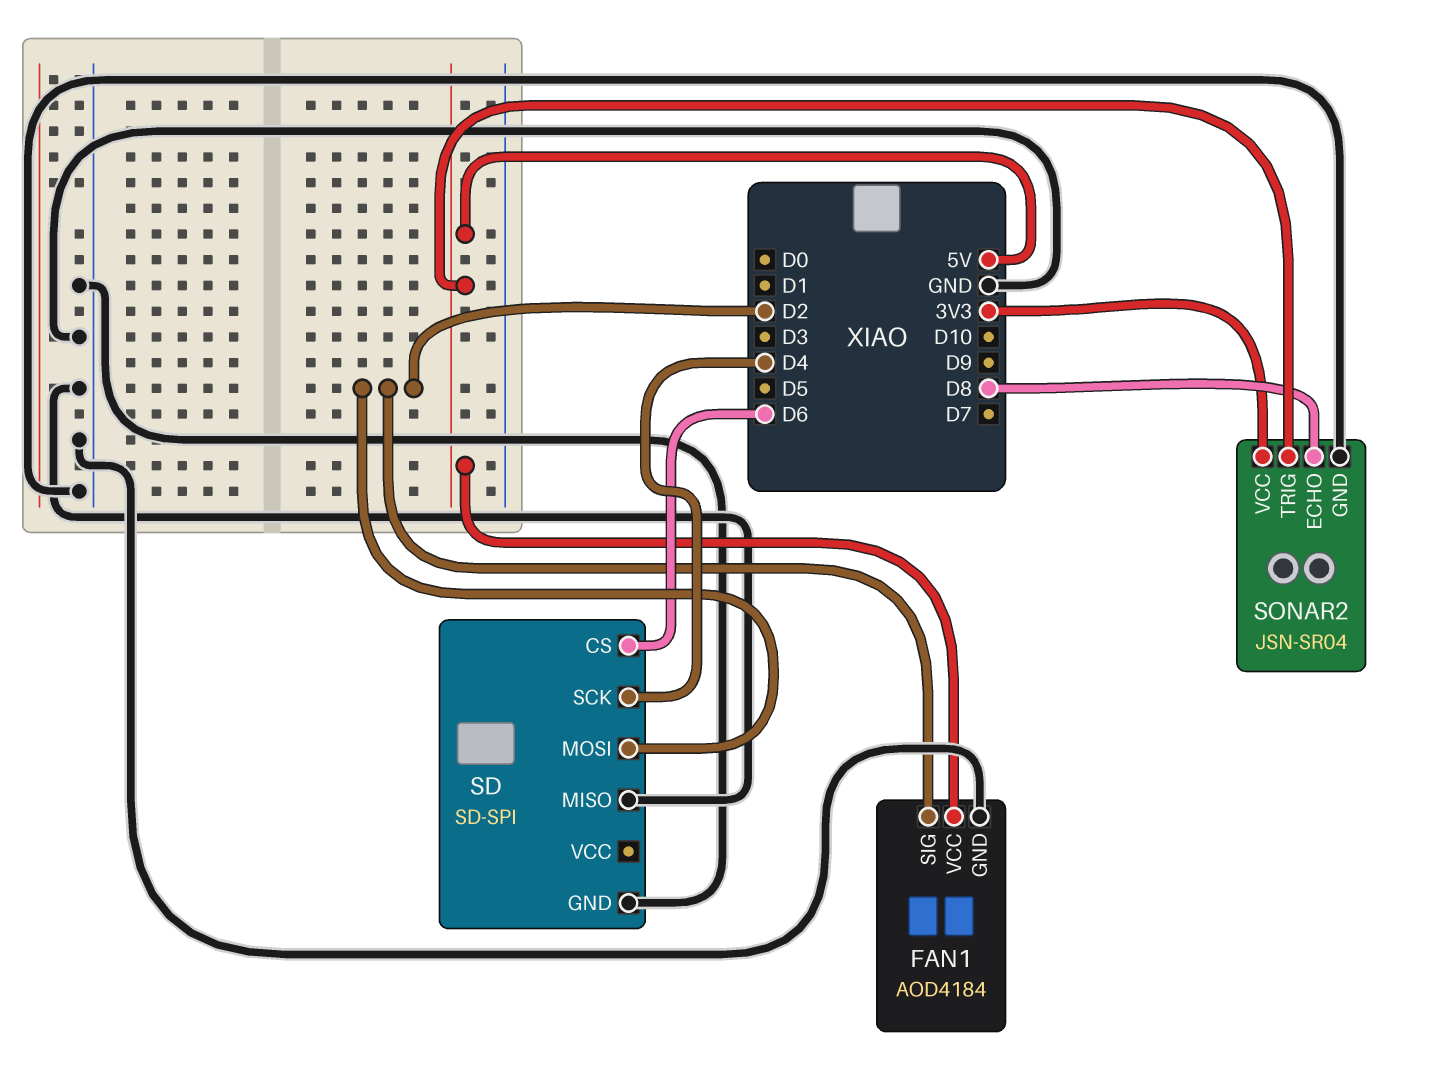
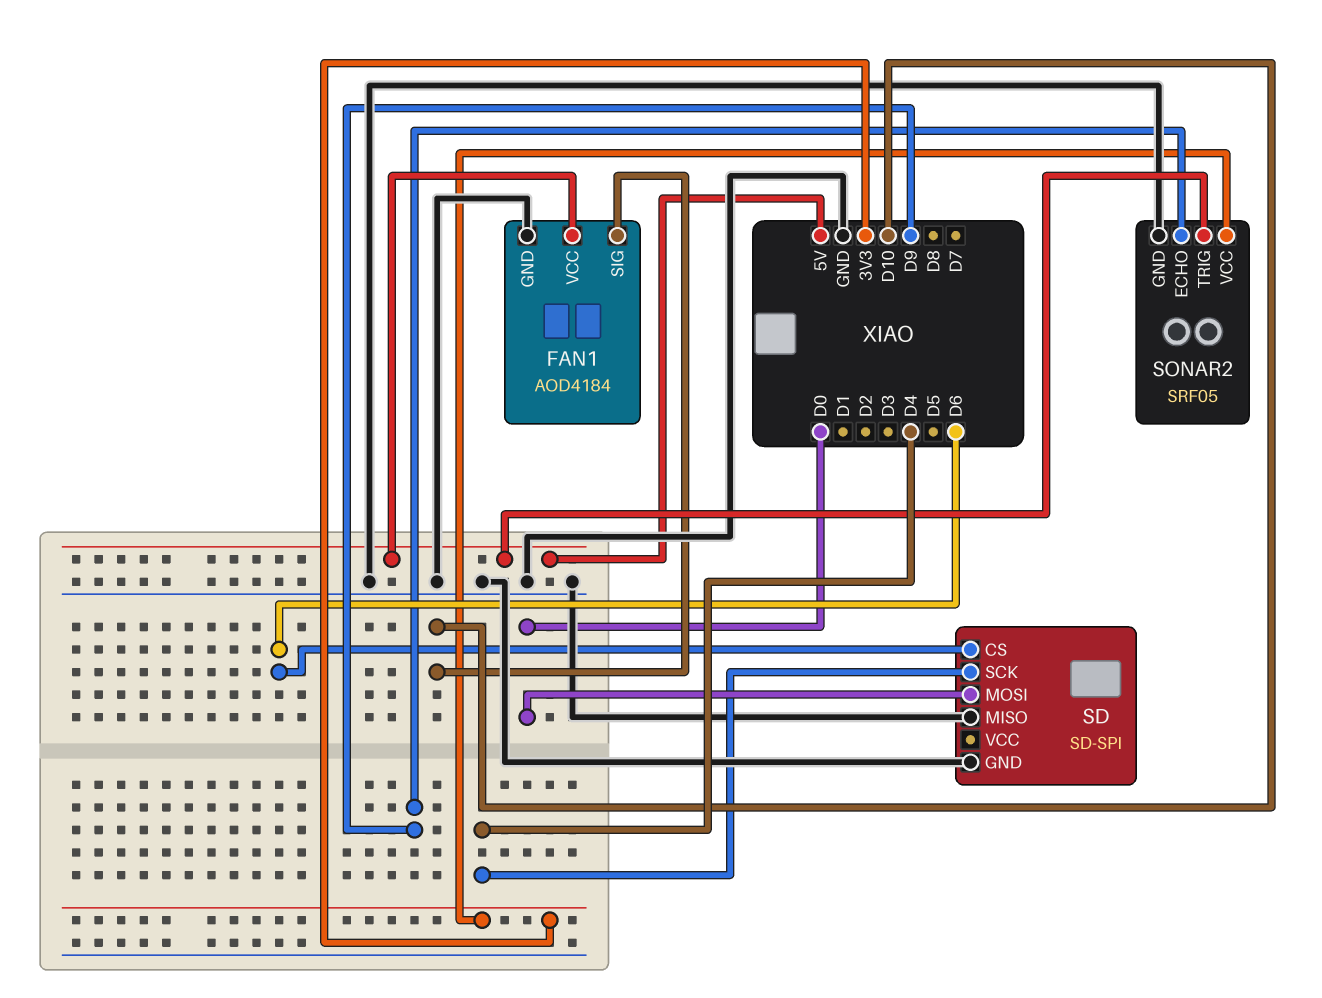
FAN1 pin SIG: D2 -> D10
SD pin MOSI: D2 -> D0
SONAR2: JSN-SR04 -> SRF05
SONAR2 pin ECHO: D8 -> D9

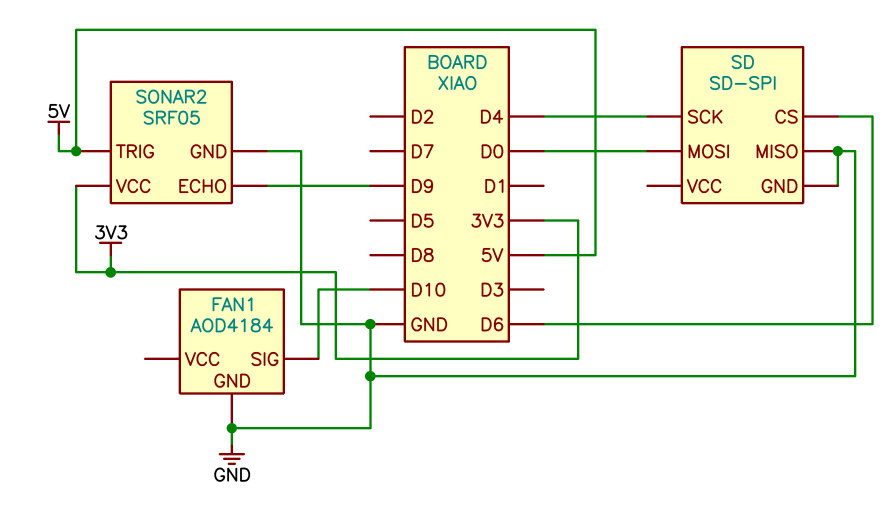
FAN1 pin VCC: 5V -> none

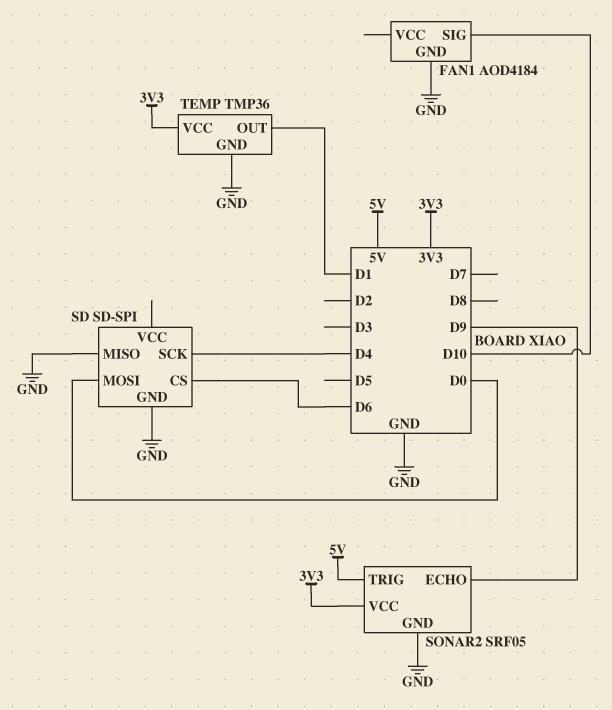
TEMP: none -> TMP36
TEMP pin GND: none -> GND
TEMP pin OUT: none -> D1
TEMP pin VCC: none -> 3V3

